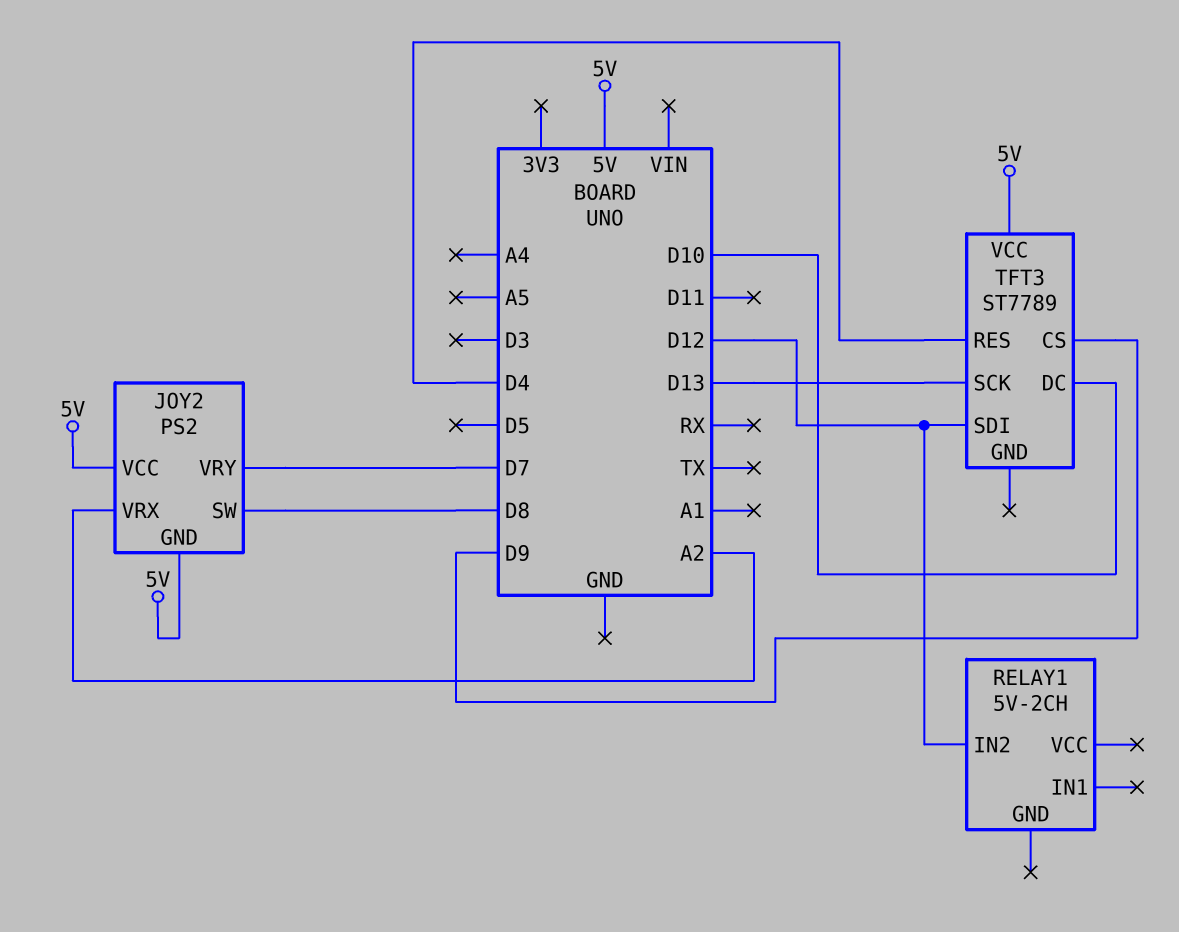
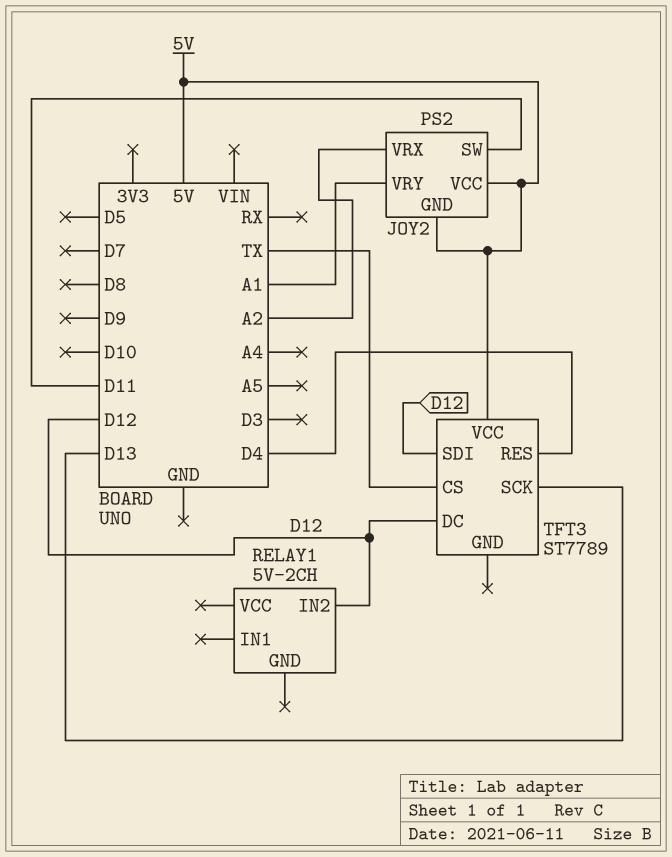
JOY2 pin SW: D8 -> D11
JOY2 pin VRY: D7 -> A1
TFT3 pin CS: D9 -> TX
TFT3 pin DC: D10 -> D12

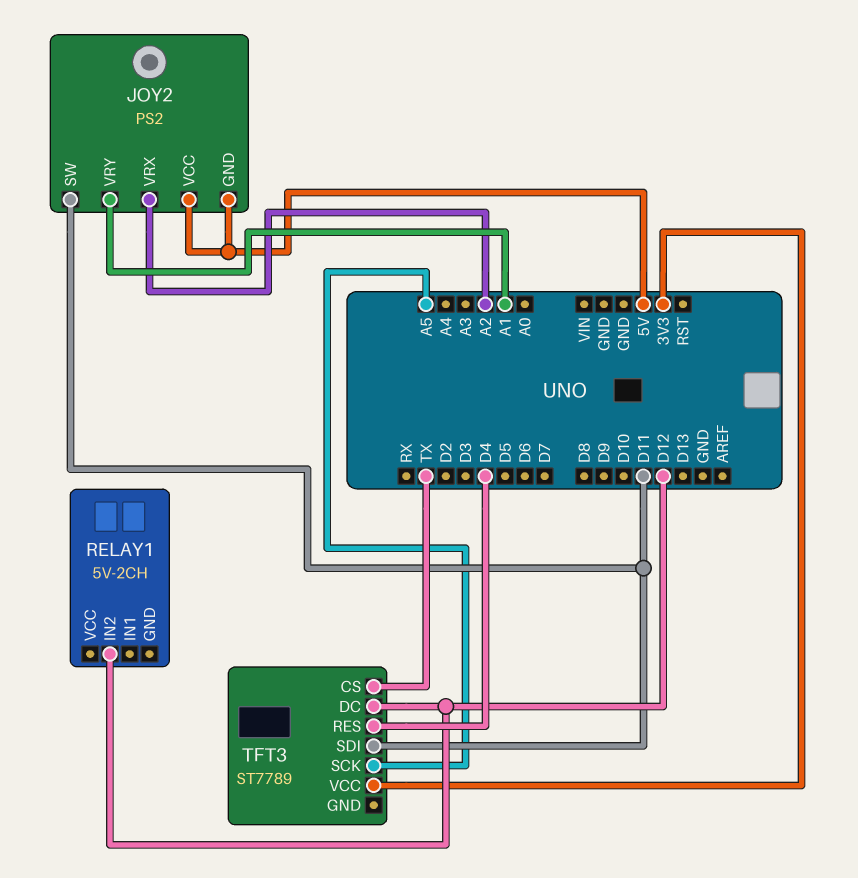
TFT3 pin SCK: D13 -> A5
TFT3 pin SDI: D12 -> D11
TFT3 pin VCC: 5V -> 3V3

